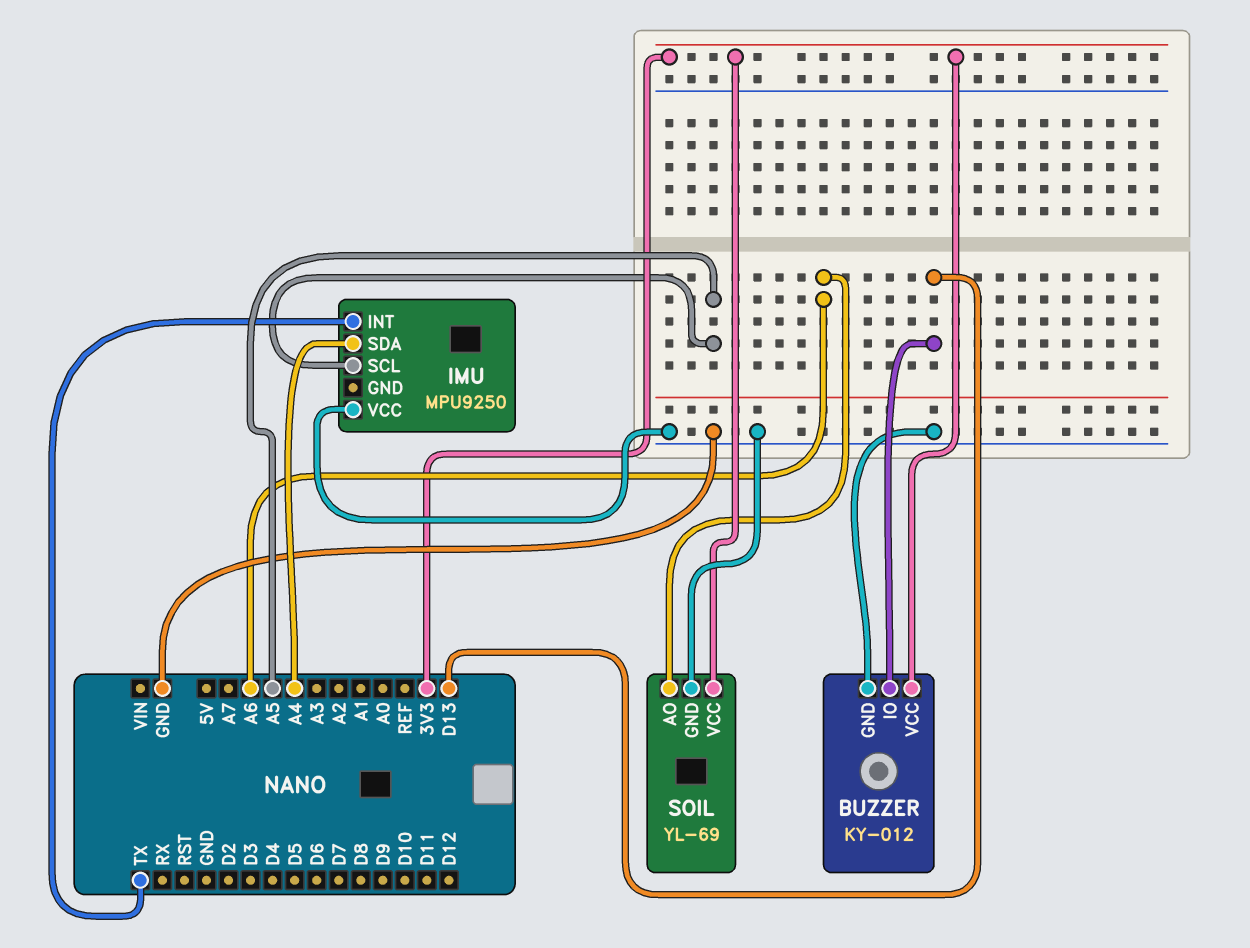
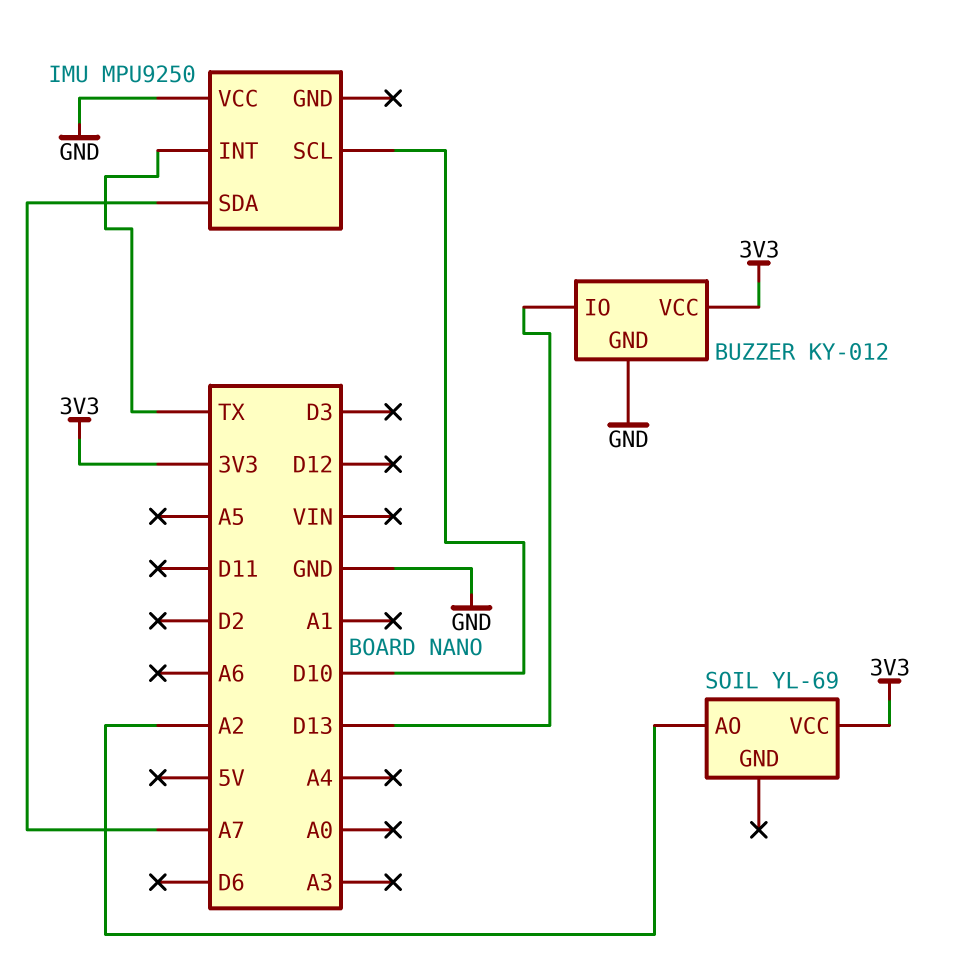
IMU pin SCL: A5 -> D10
IMU pin SDA: A4 -> A7
SOIL pin AO: A6 -> A2
SOIL pin GND: GND -> none

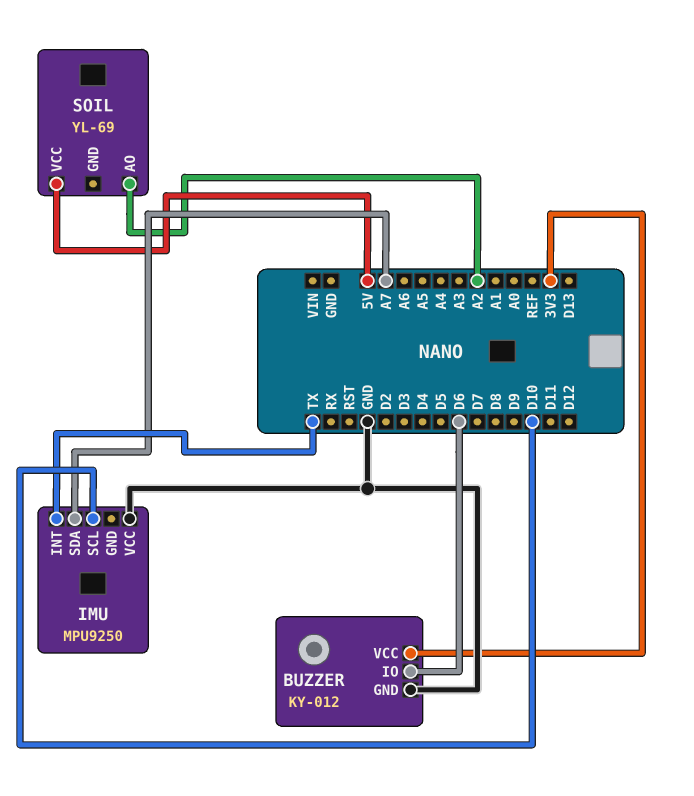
BUZZER pin IO: D13 -> D6
SOIL pin VCC: 3V3 -> 5V

